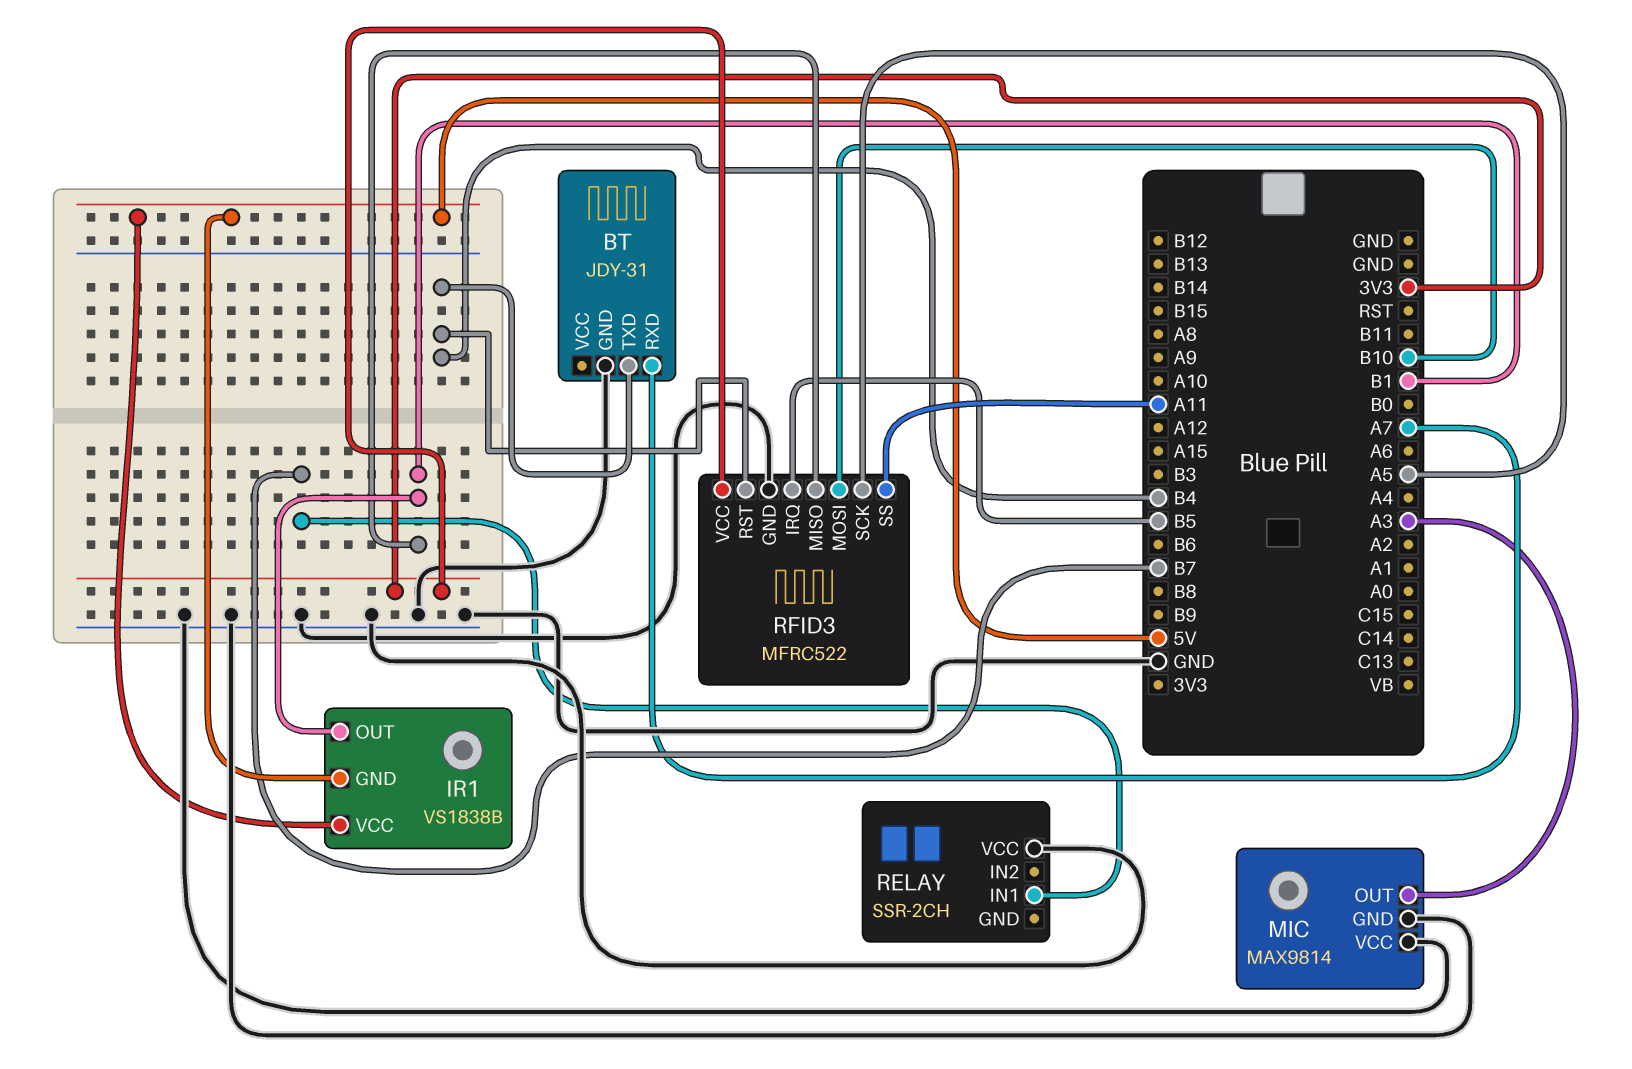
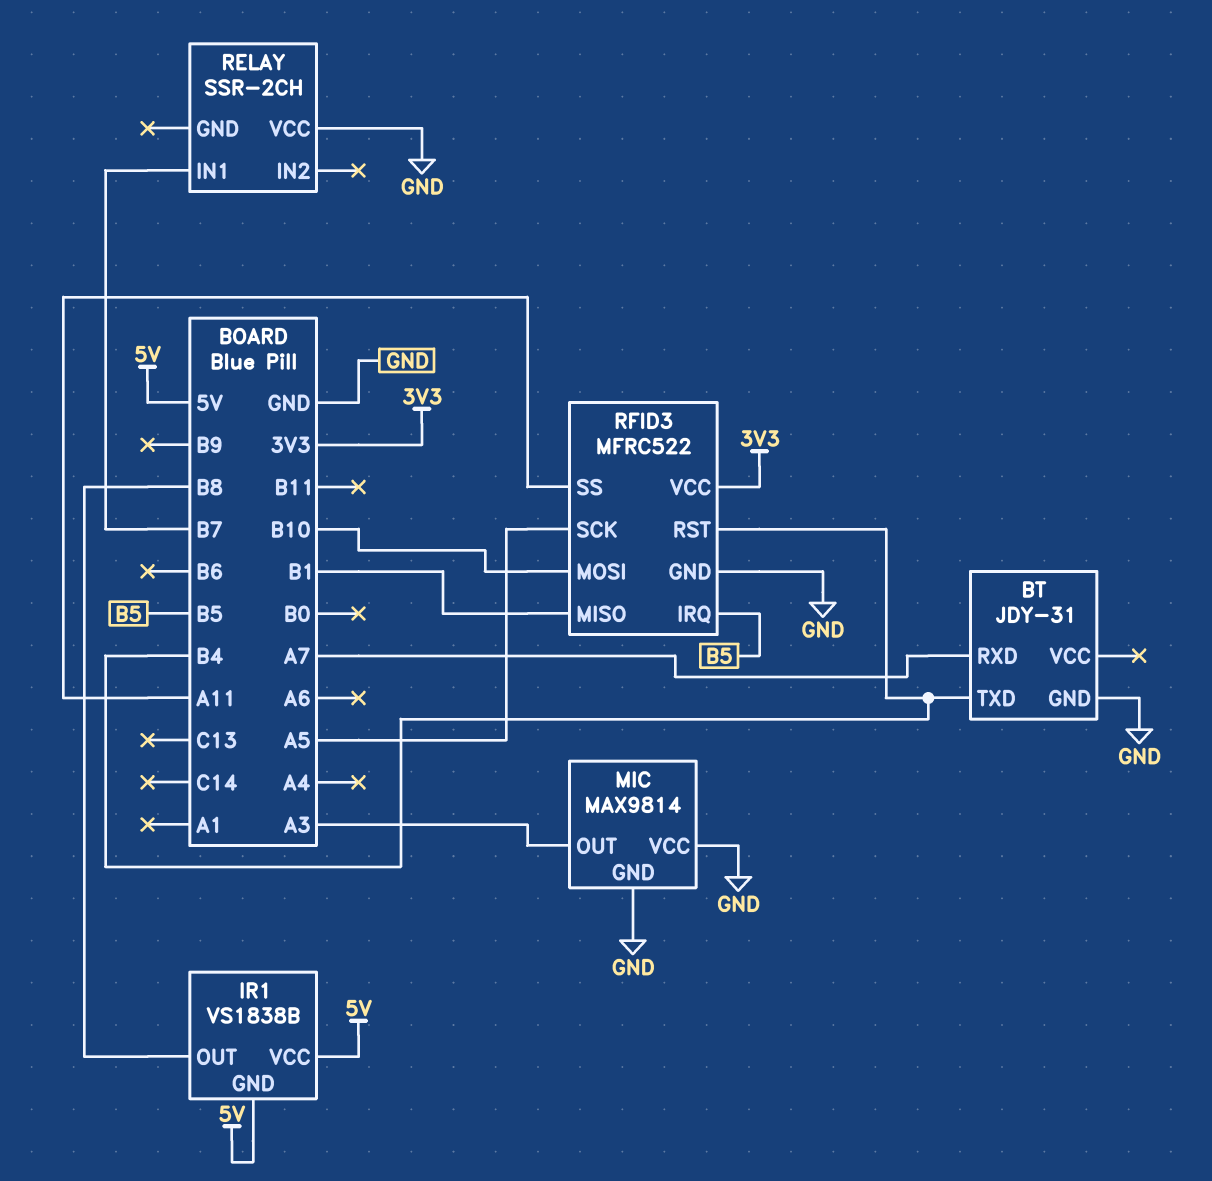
IR1 pin OUT: B1 -> B8

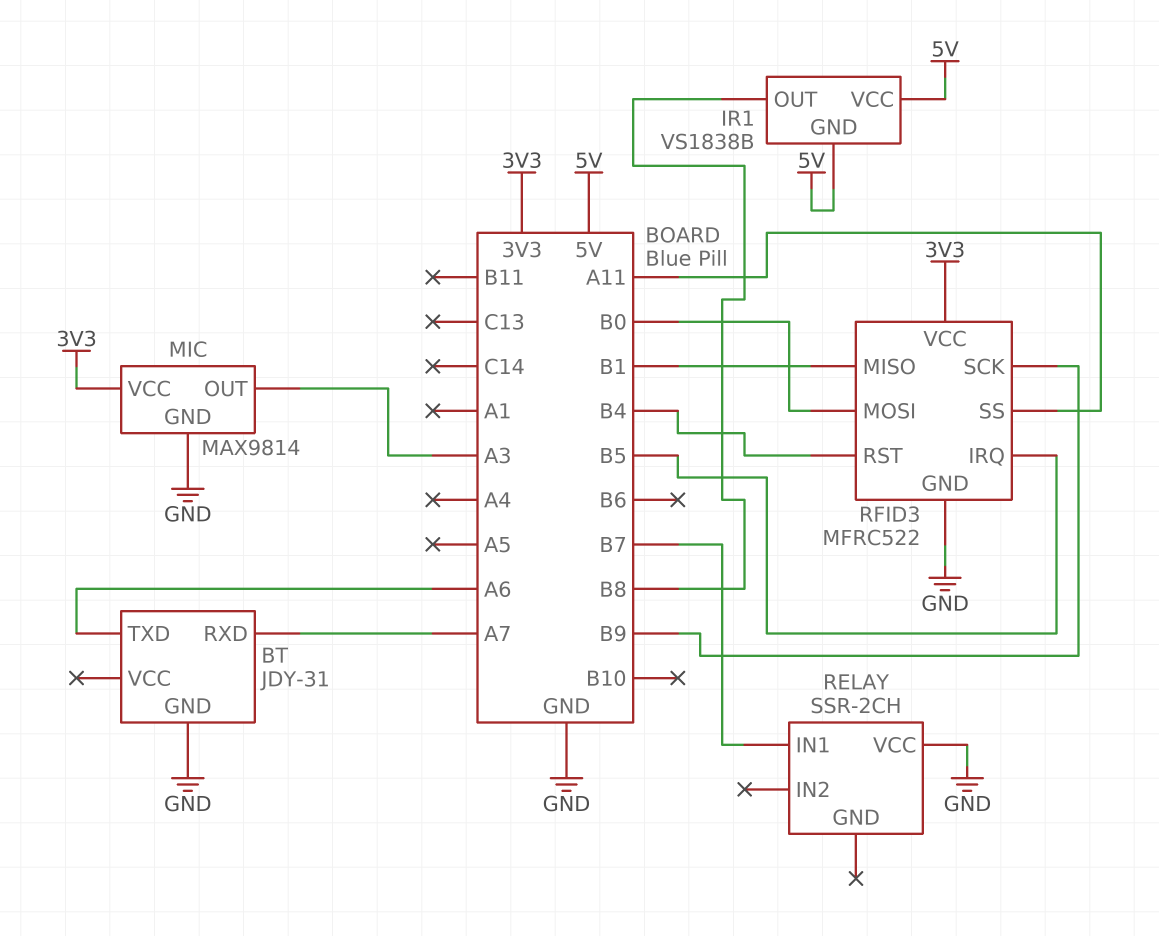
BT pin TXD: B4 -> A6
MIC pin VCC: GND -> 3V3
RFID3 pin MOSI: B10 -> B0
RFID3 pin SCK: A5 -> B9

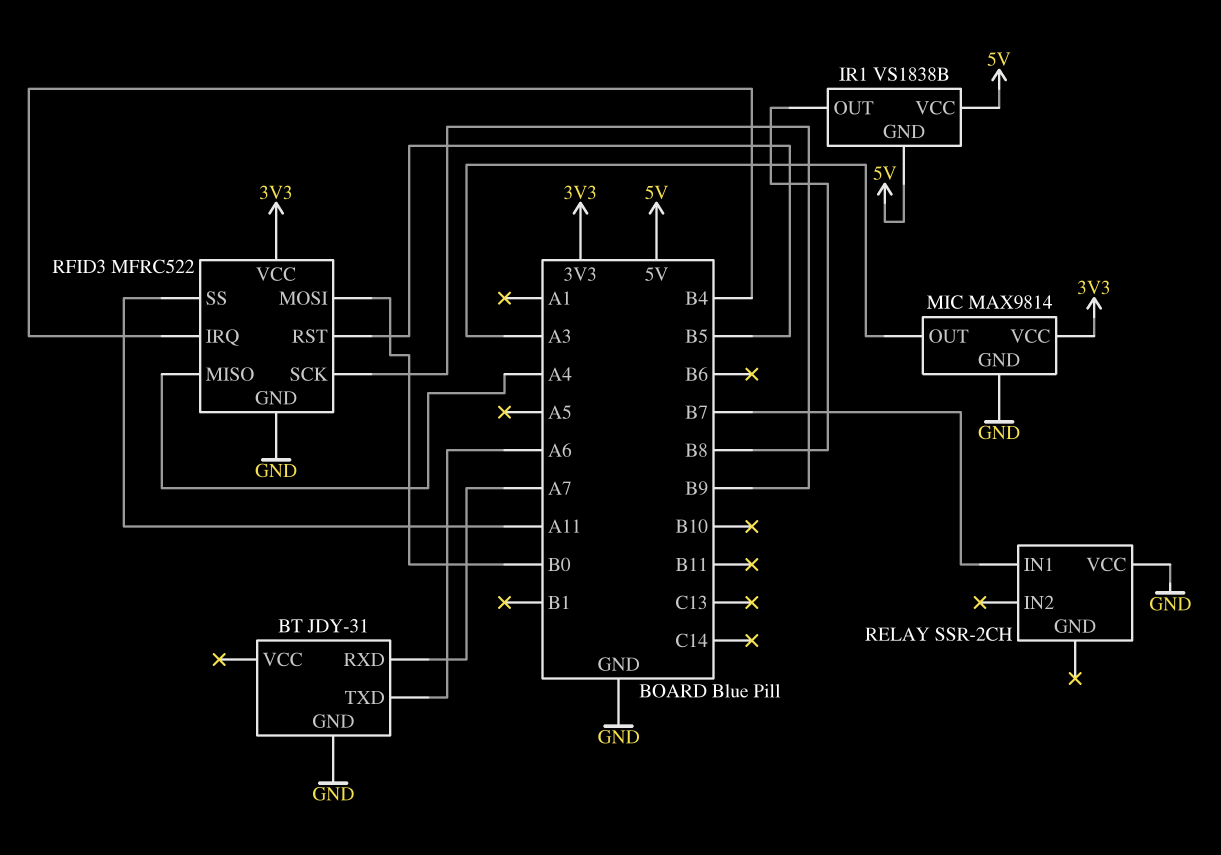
RFID3 pin IRQ: B5 -> B4
RFID3 pin MISO: B1 -> A4
RFID3 pin RST: B4 -> B5

